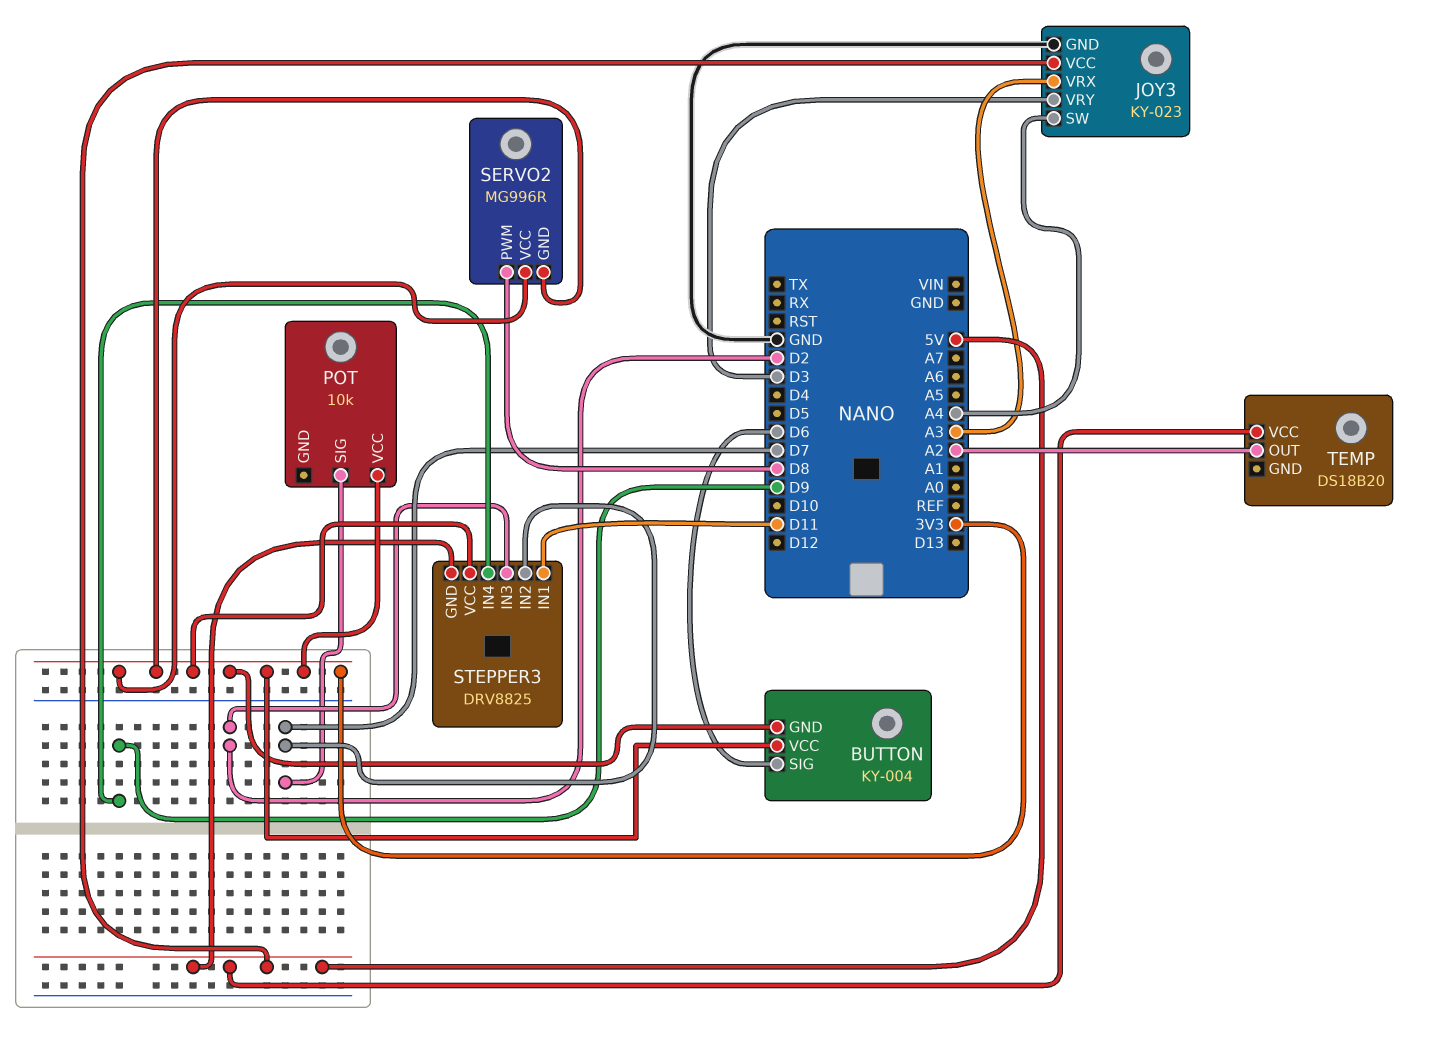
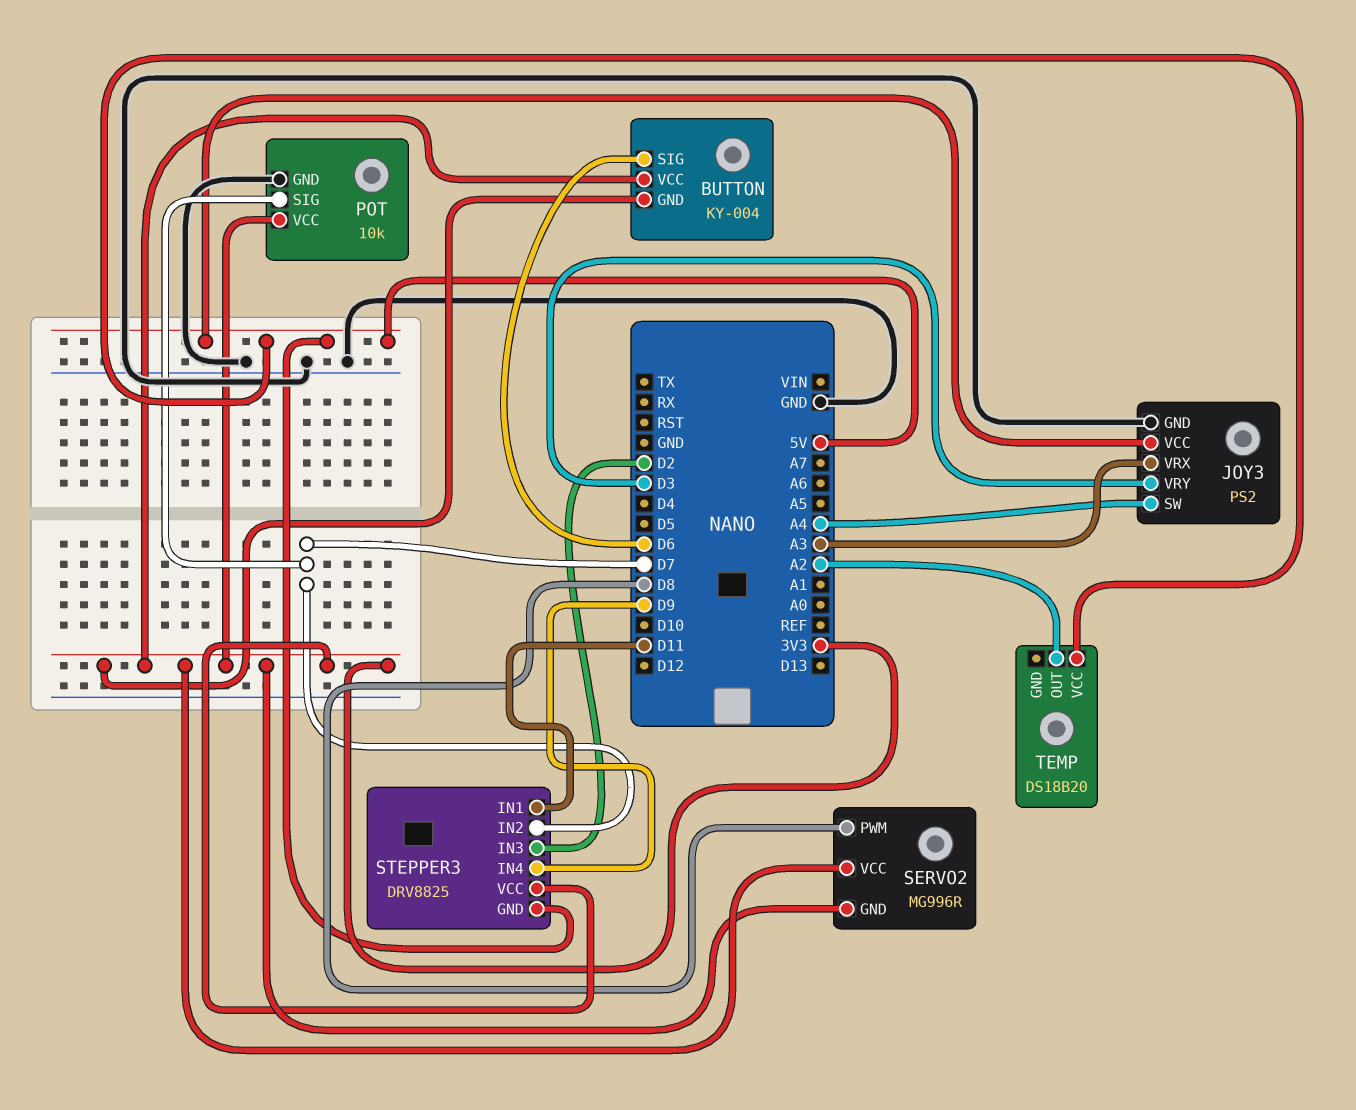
JOY3: KY-023 -> PS2
POT pin GND: none -> GND

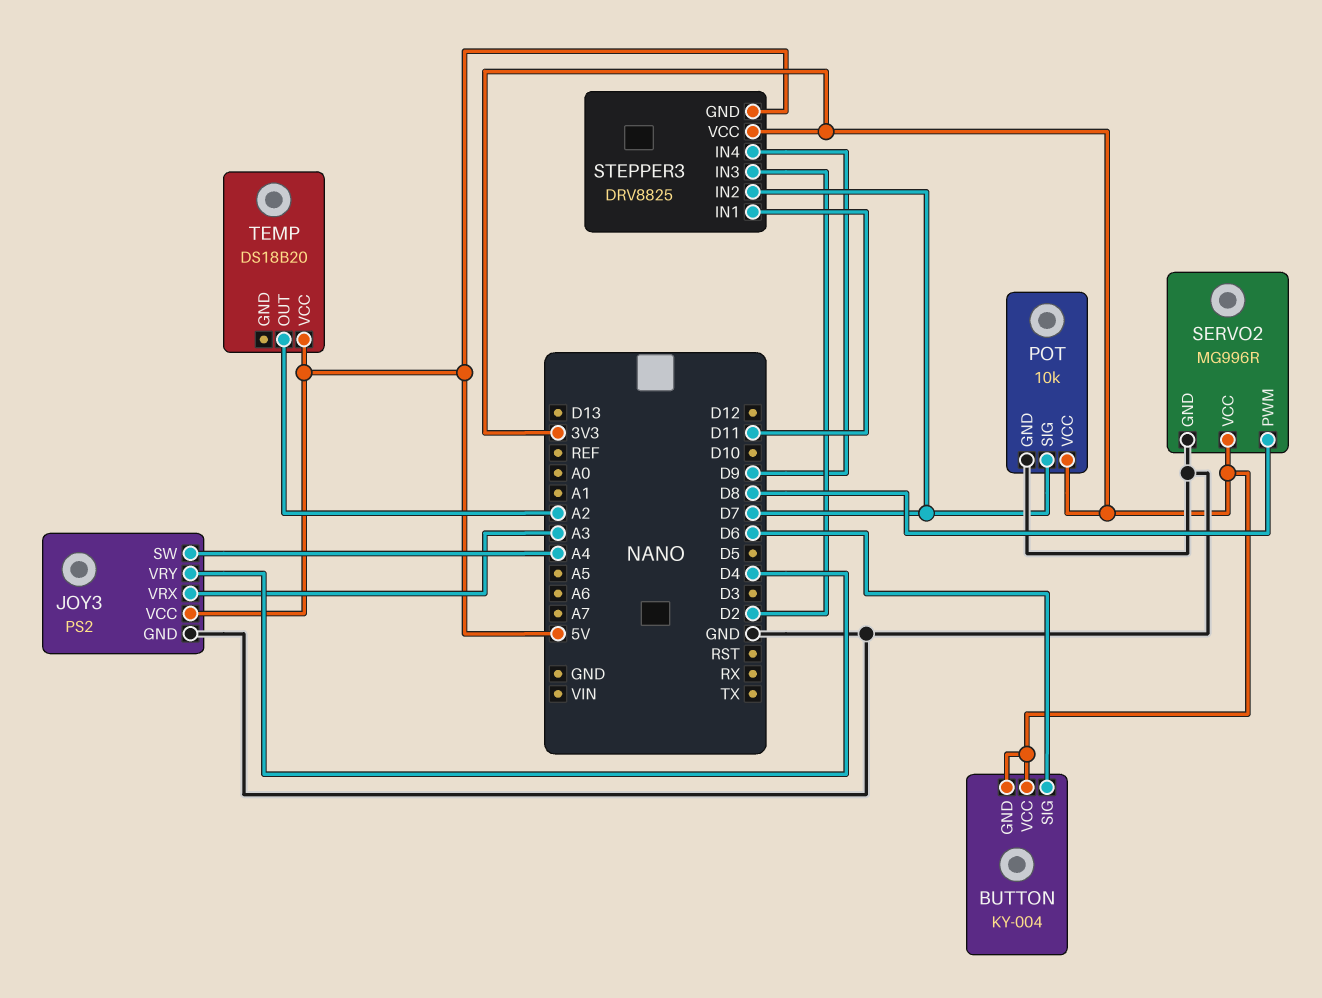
JOY3 pin VRY: D3 -> D4
SERVO2 pin GND: 3V3 -> GND

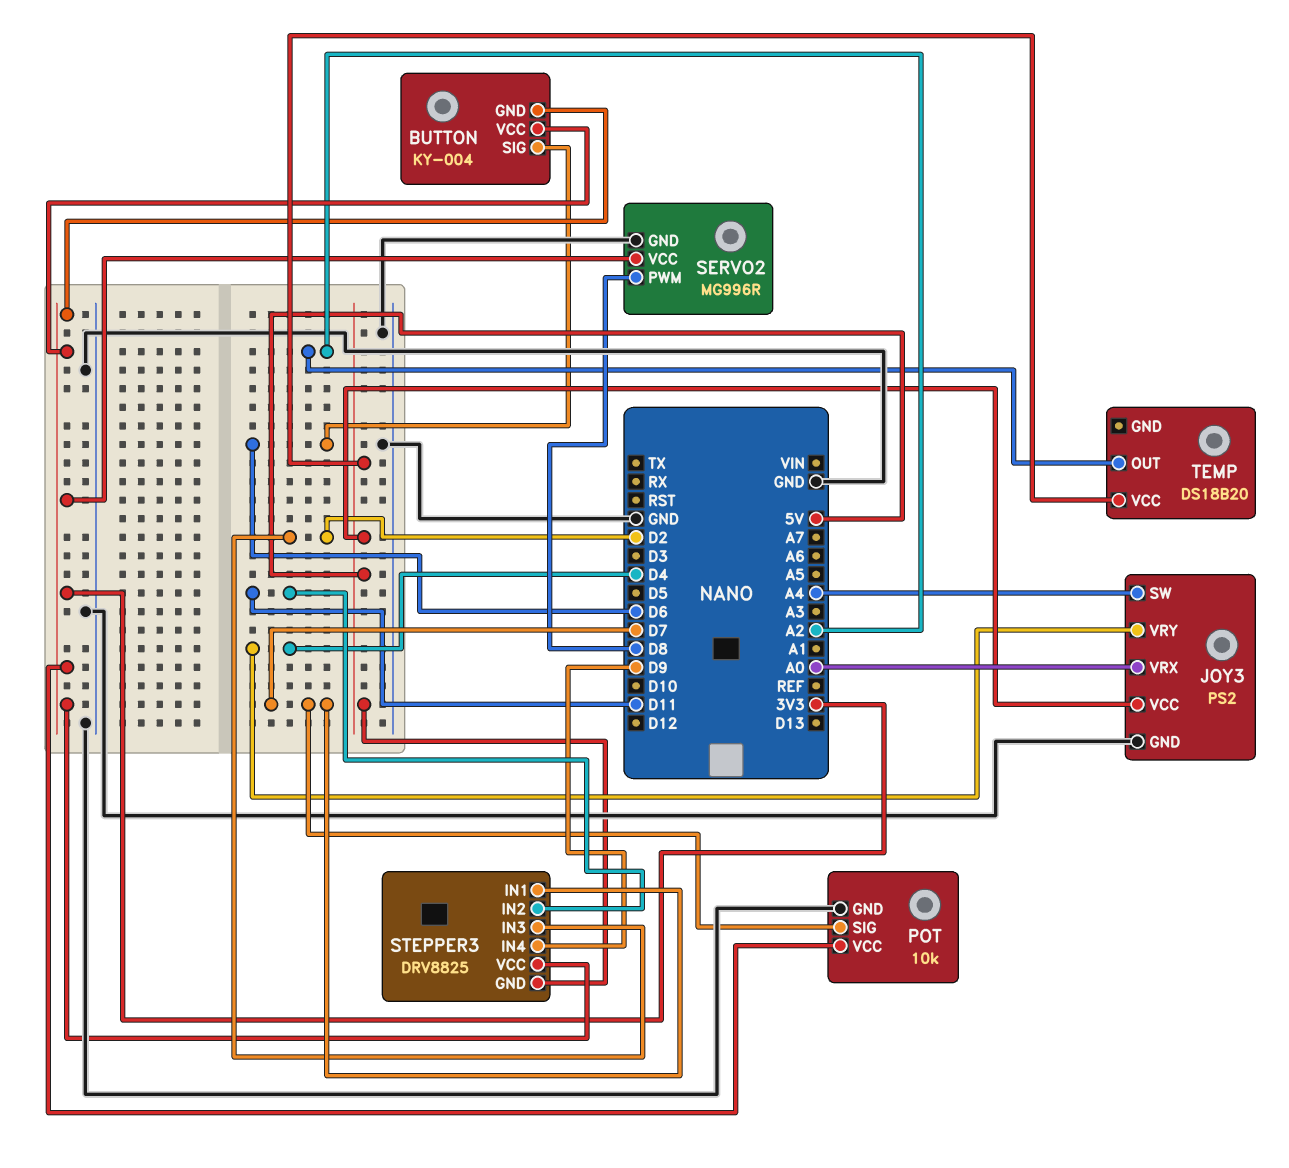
JOY3 pin VRX: A3 -> A0
STEPPER3 pin IN1: D11 -> D7
STEPPER3 pin IN2: D7 -> D11

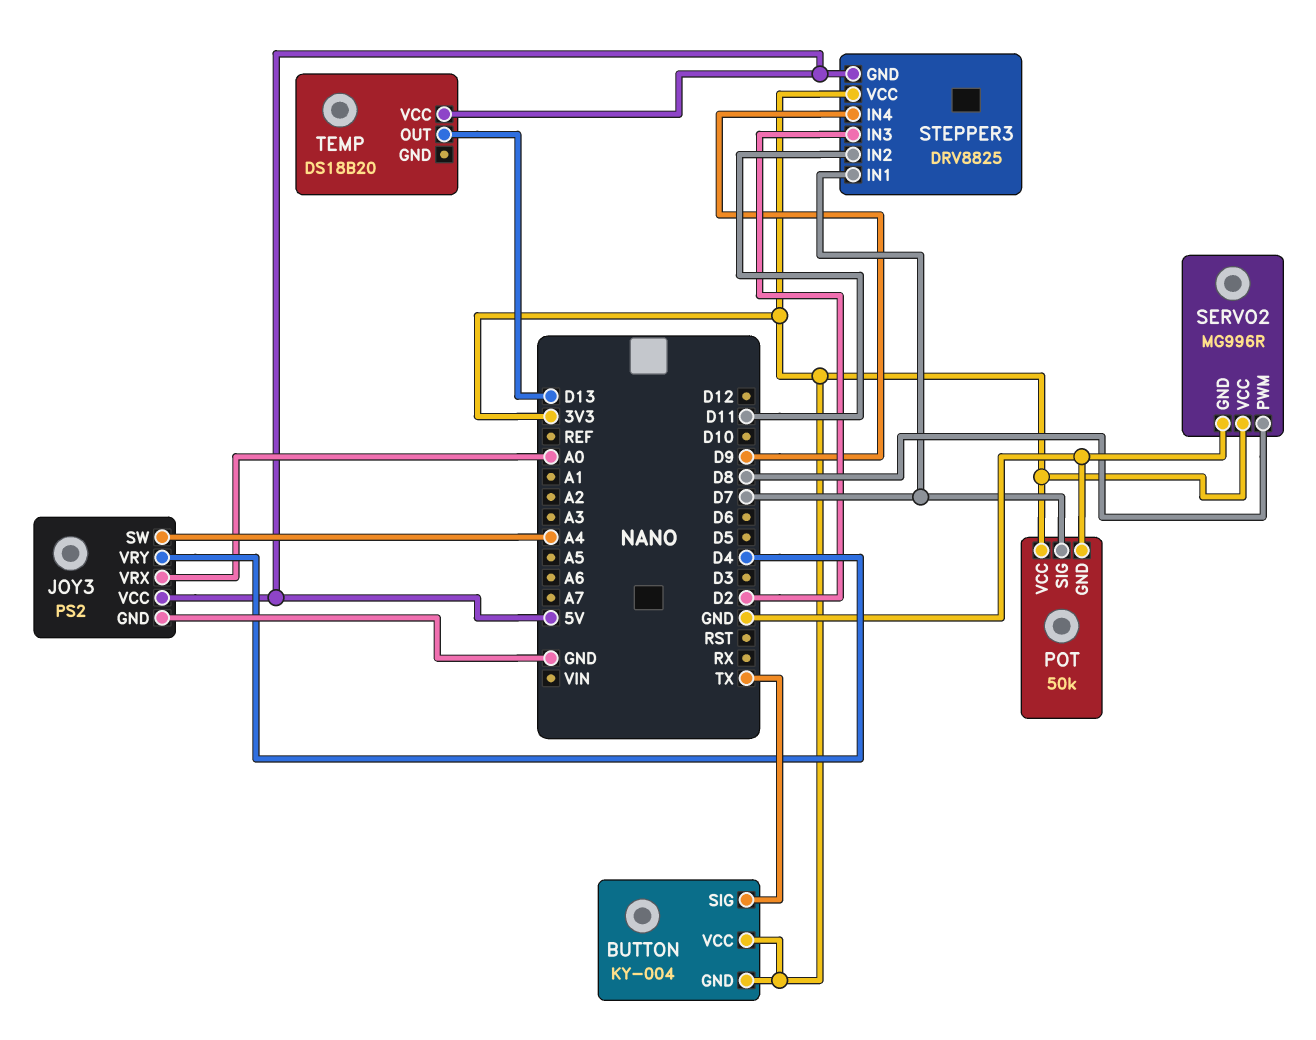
BUTTON pin SIG: D6 -> TX
POT: 10k -> 50k
TEMP pin OUT: A2 -> D13

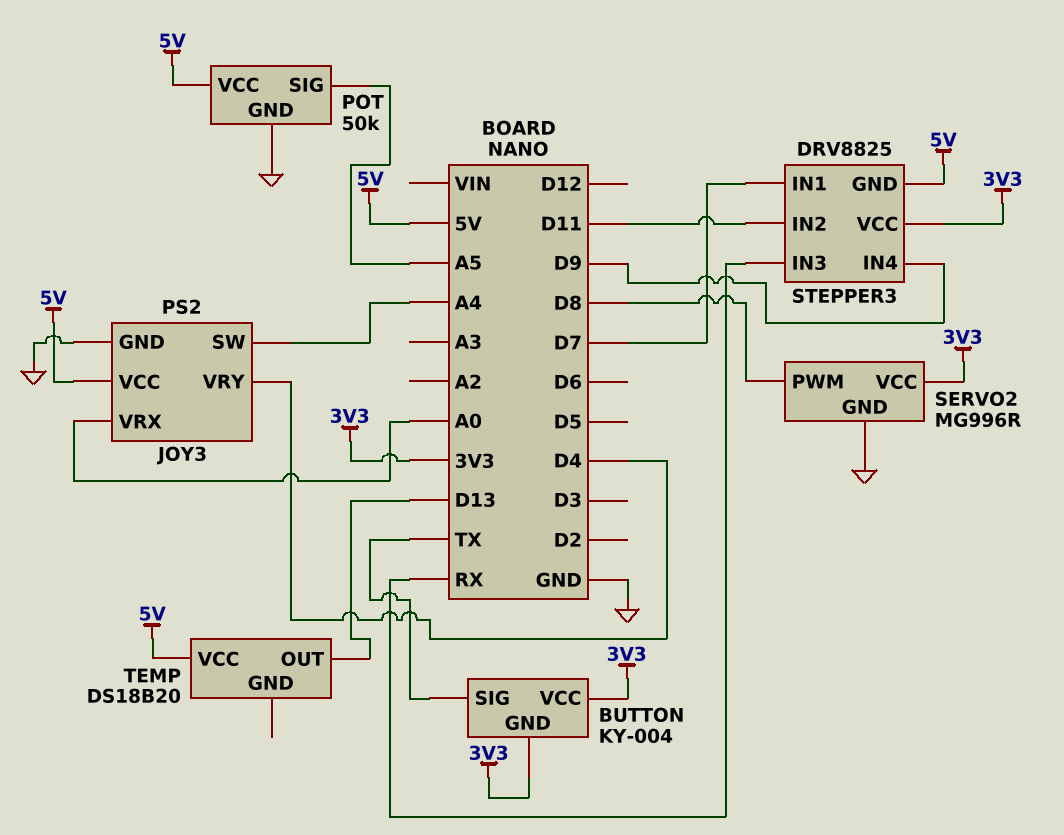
POT pin SIG: D7 -> A5
POT pin VCC: 3V3 -> 5V
STEPPER3 pin IN3: D2 -> RX

